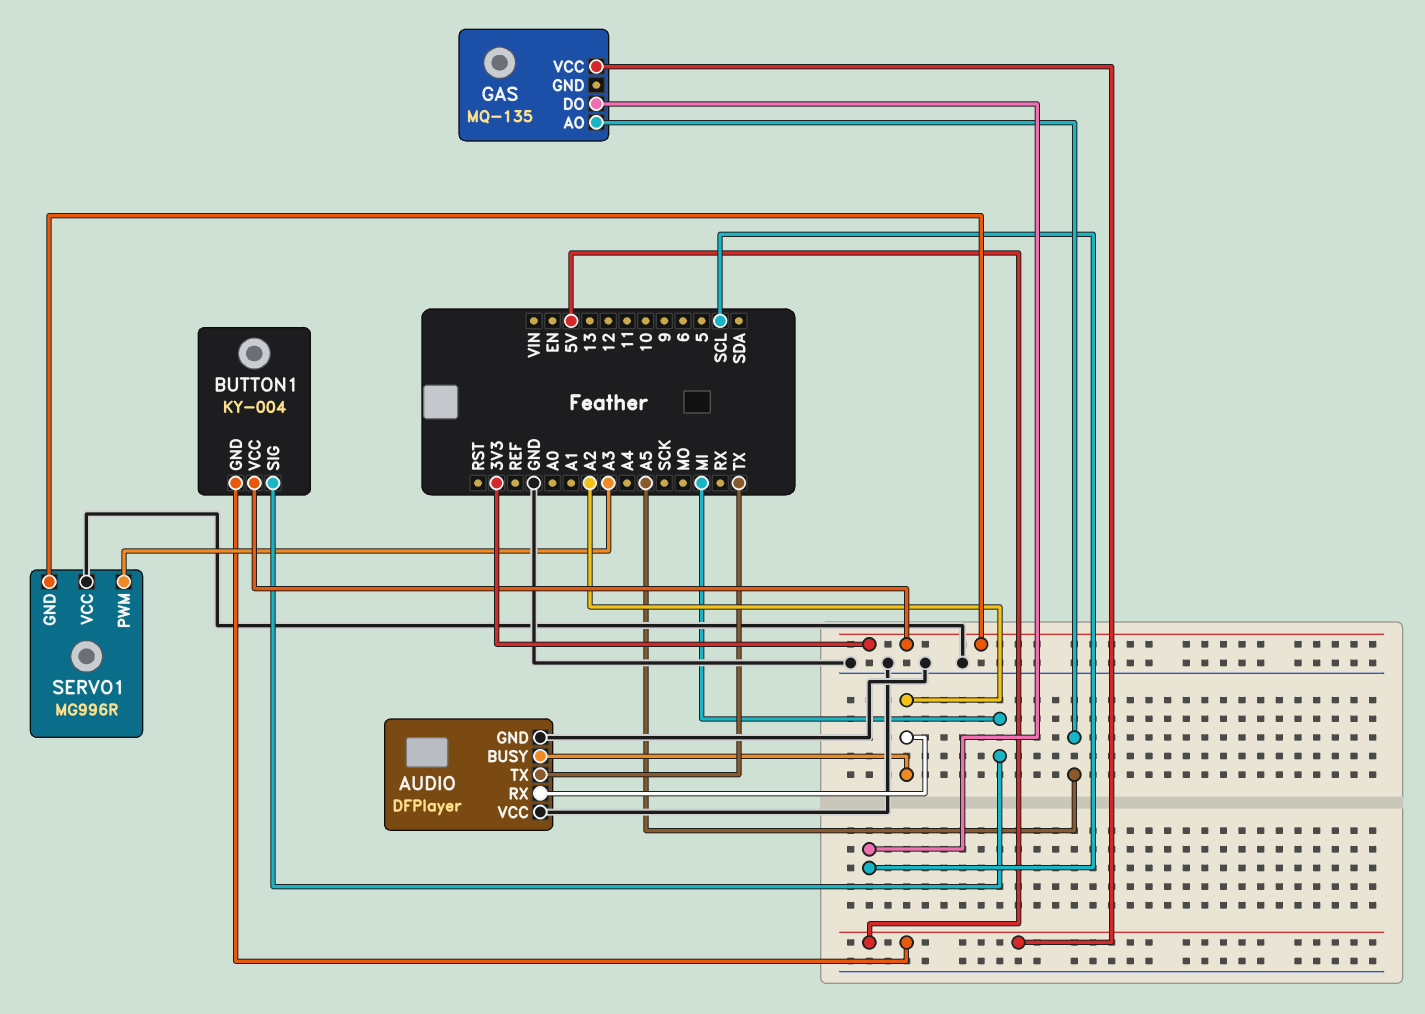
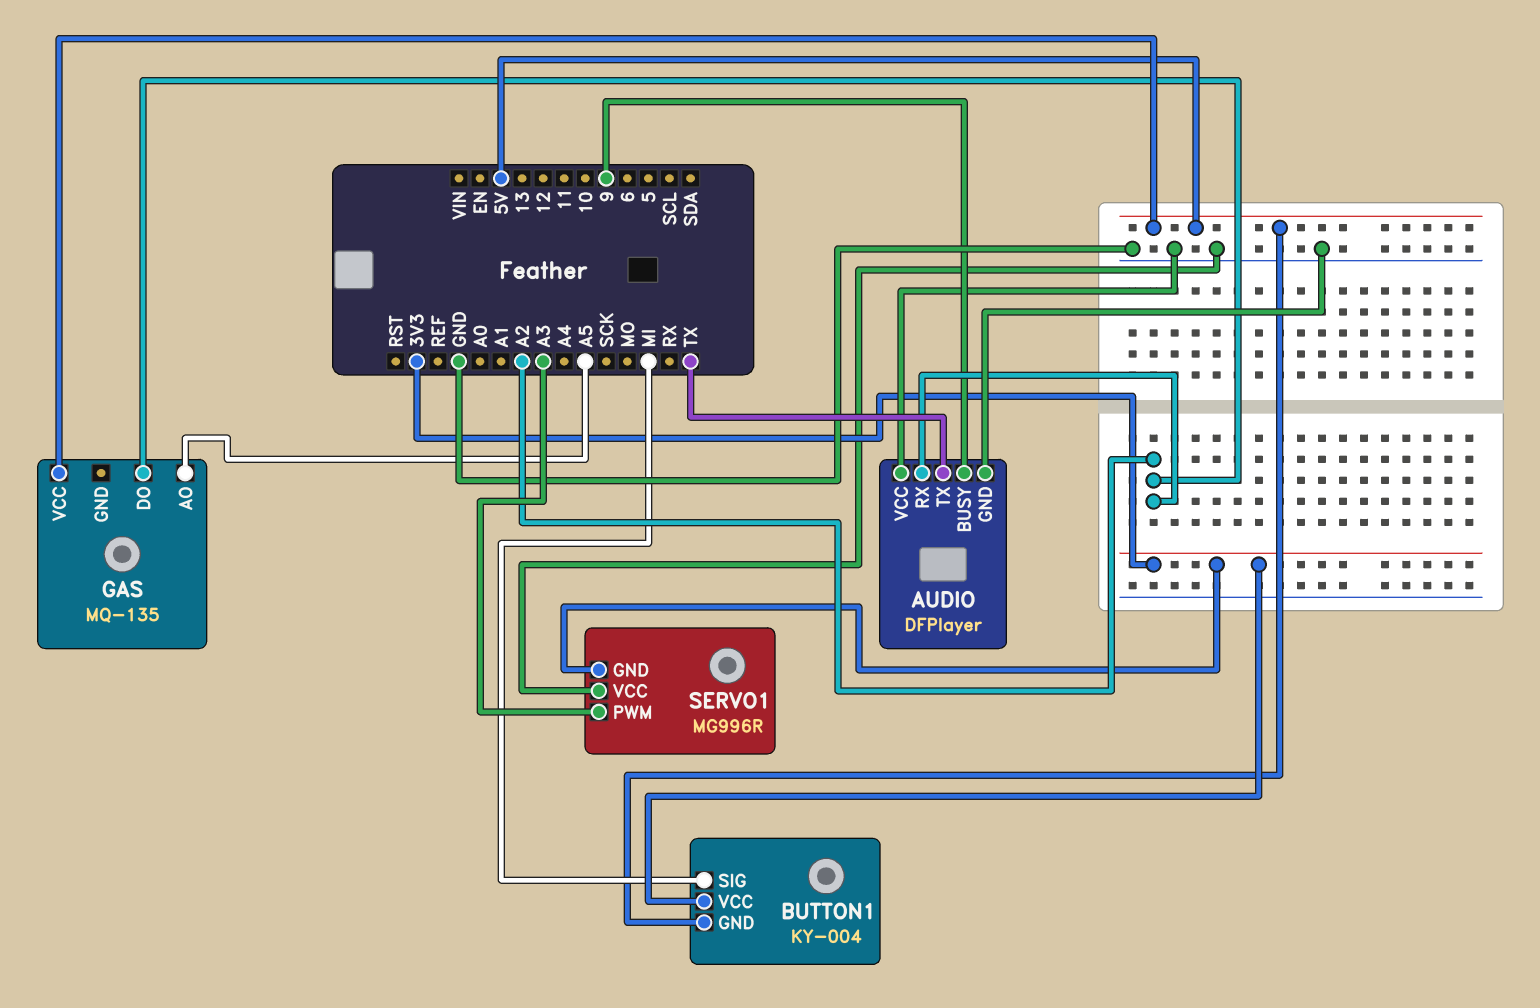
AUDIO pin BUSY: A2 -> 9
GAS pin DO: SCL -> A2

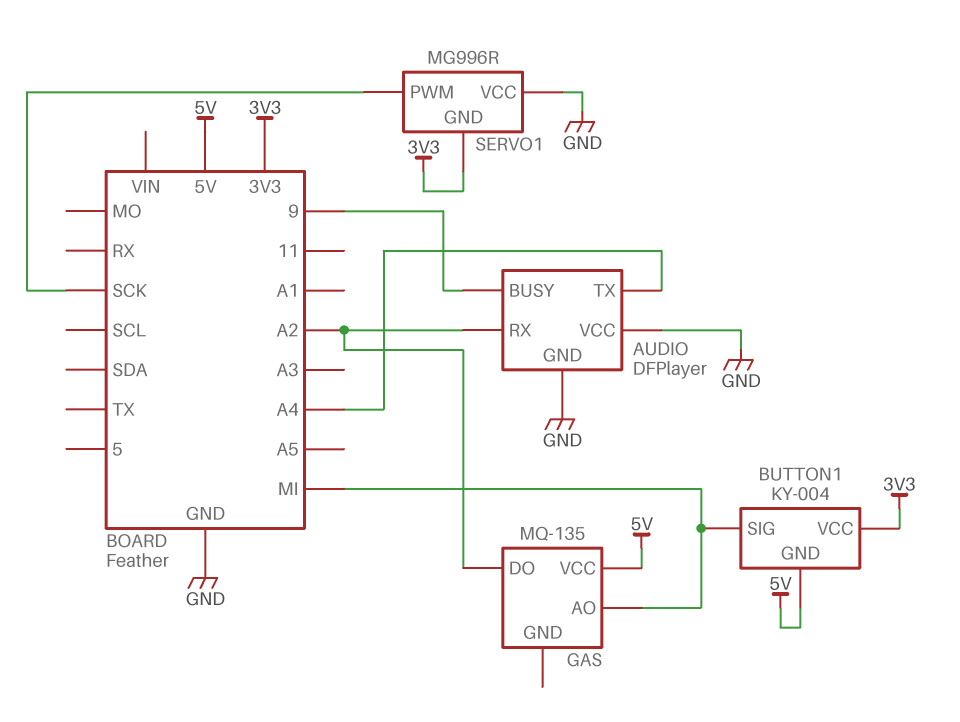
AUDIO pin TX: TX -> A4
GAS pin AO: A5 -> MI
SERVO1 pin PWM: A3 -> SCK

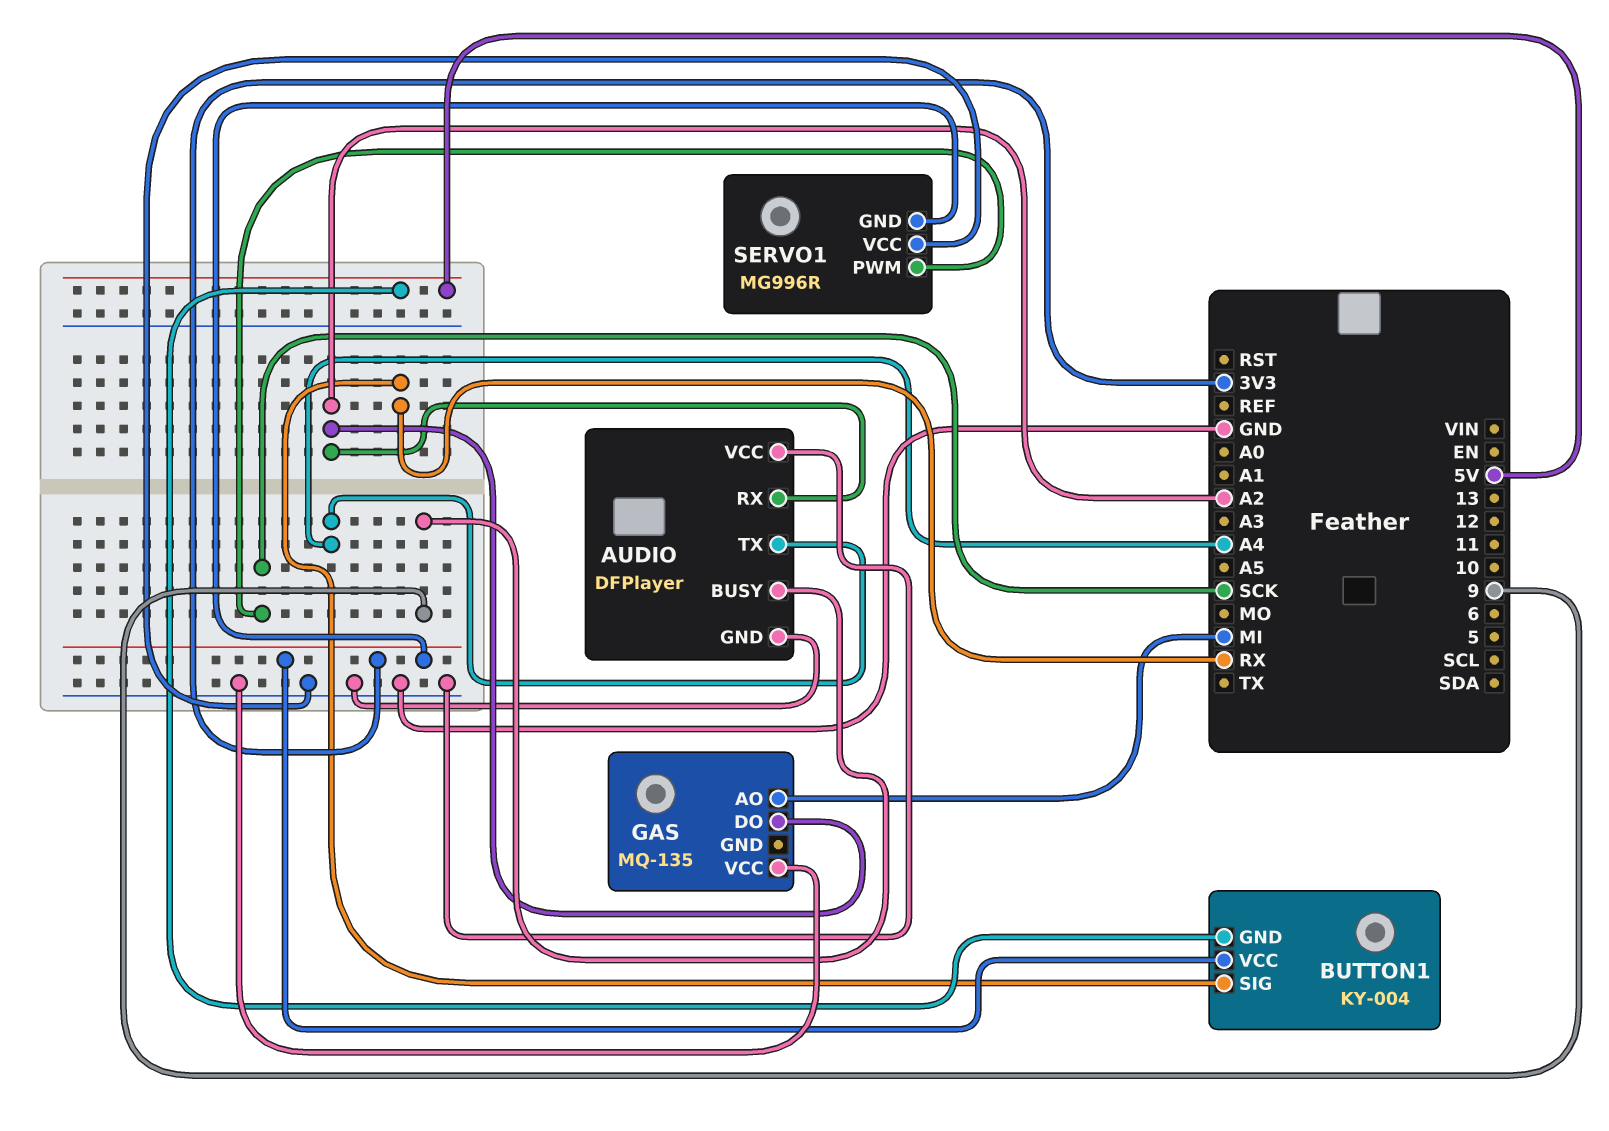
BUTTON1 pin SIG: MI -> RX
GAS pin VCC: 5V -> GND

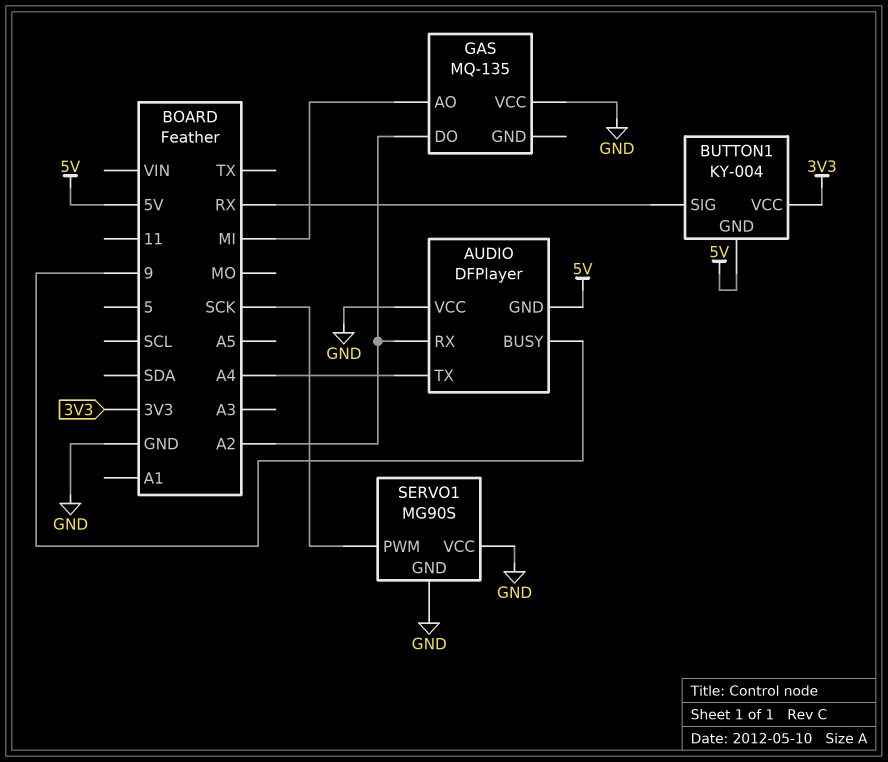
AUDIO pin GND: GND -> 5V
SERVO1: MG996R -> MG90S
SERVO1 pin GND: 3V3 -> GND

